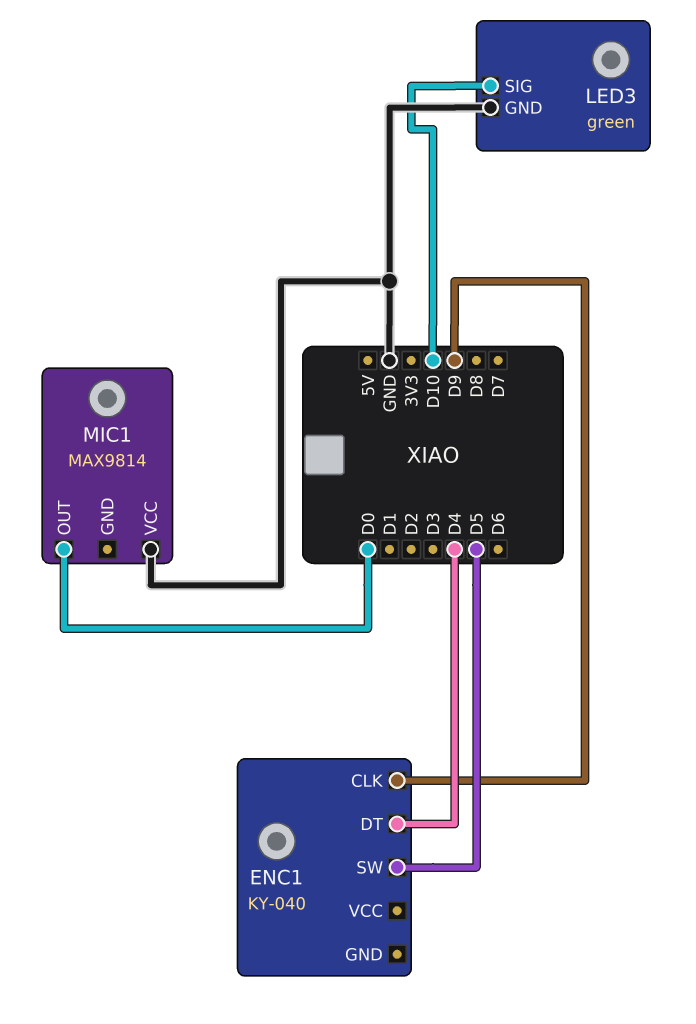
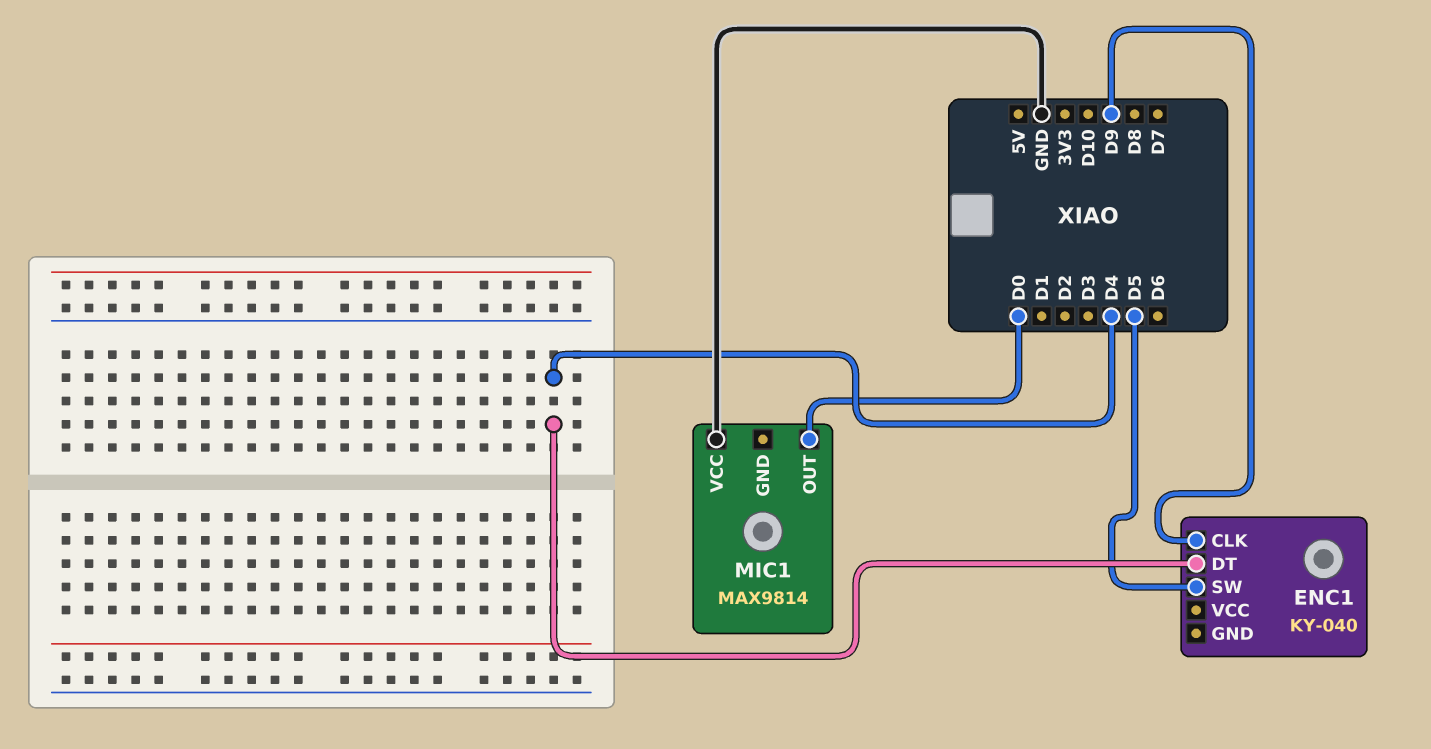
LED3: green -> none
LED3 pin GND: GND -> none
LED3 pin SIG: D10 -> none

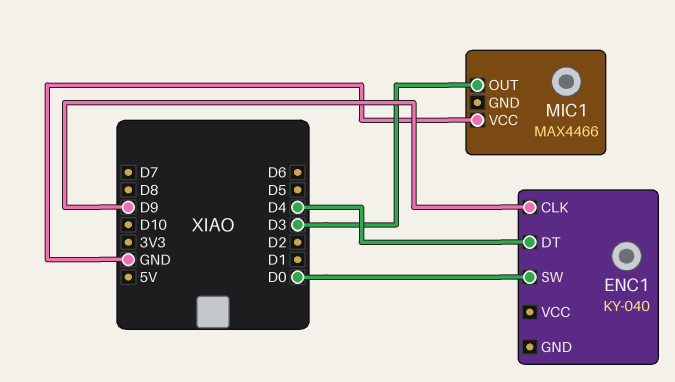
ENC1 pin SW: D5 -> D0
MIC1: MAX9814 -> MAX4466
MIC1 pin OUT: D0 -> D3

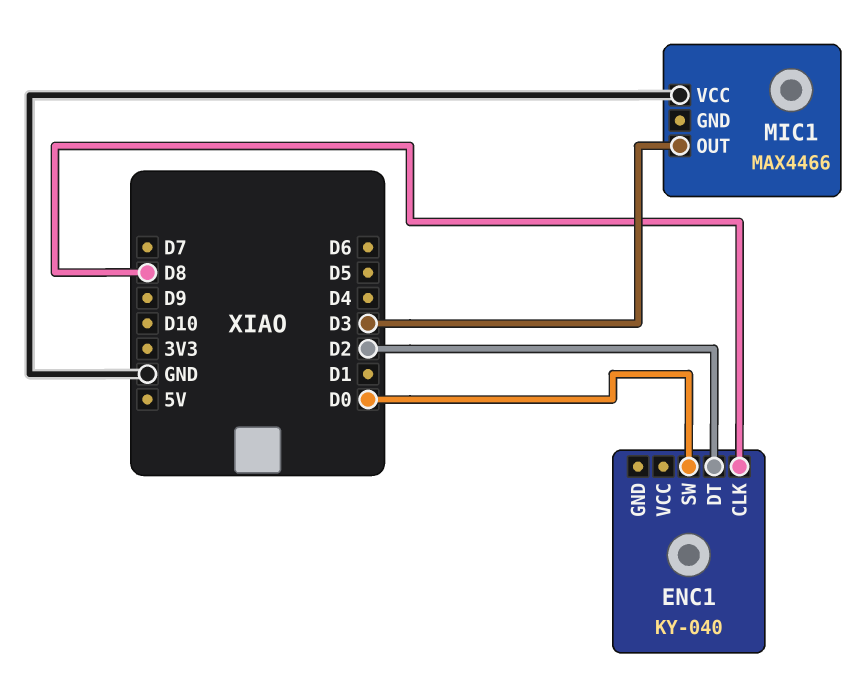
ENC1 pin CLK: D9 -> D8
ENC1 pin DT: D4 -> D2

